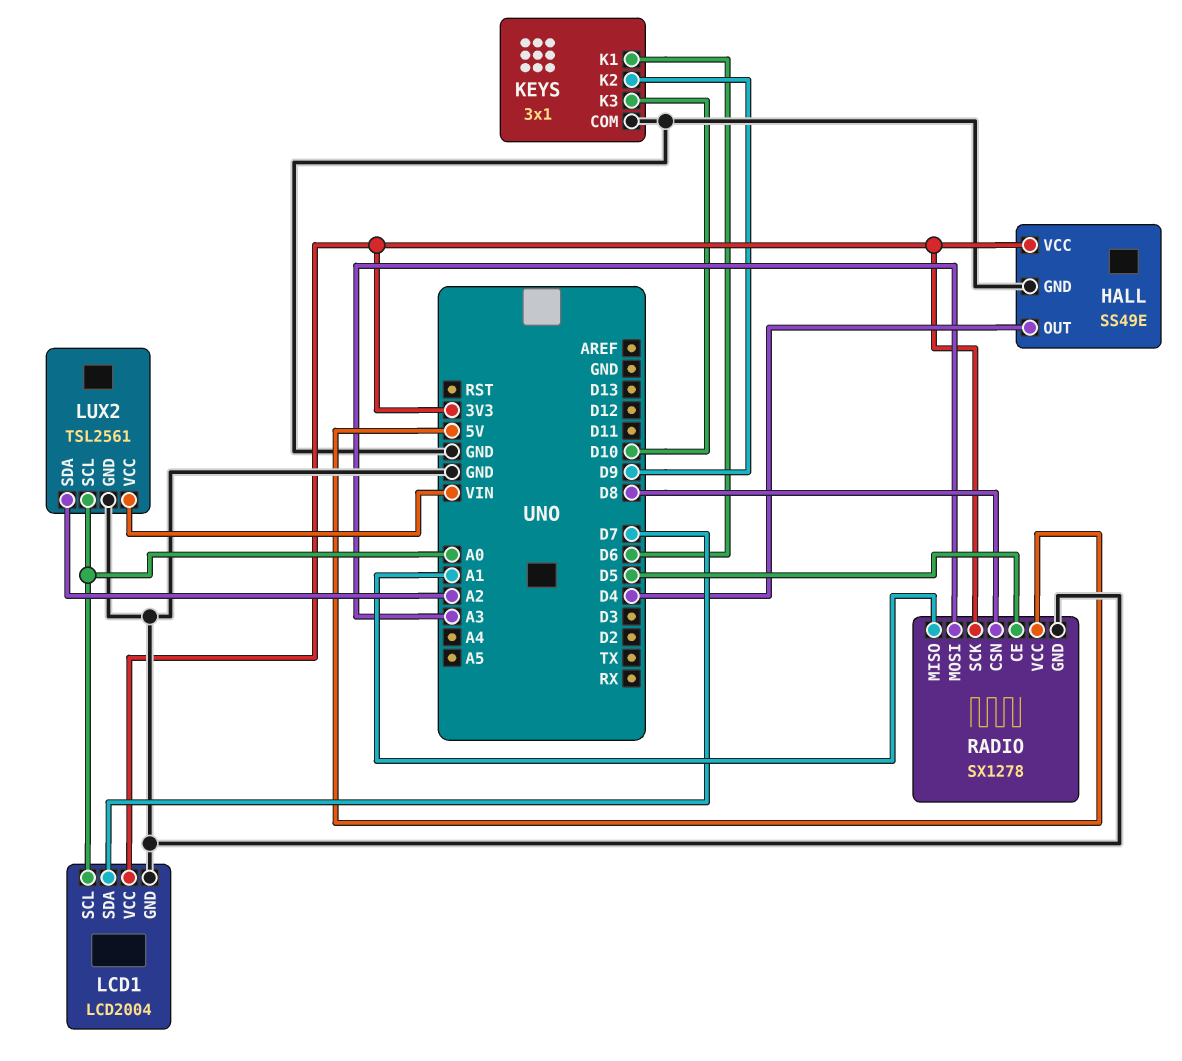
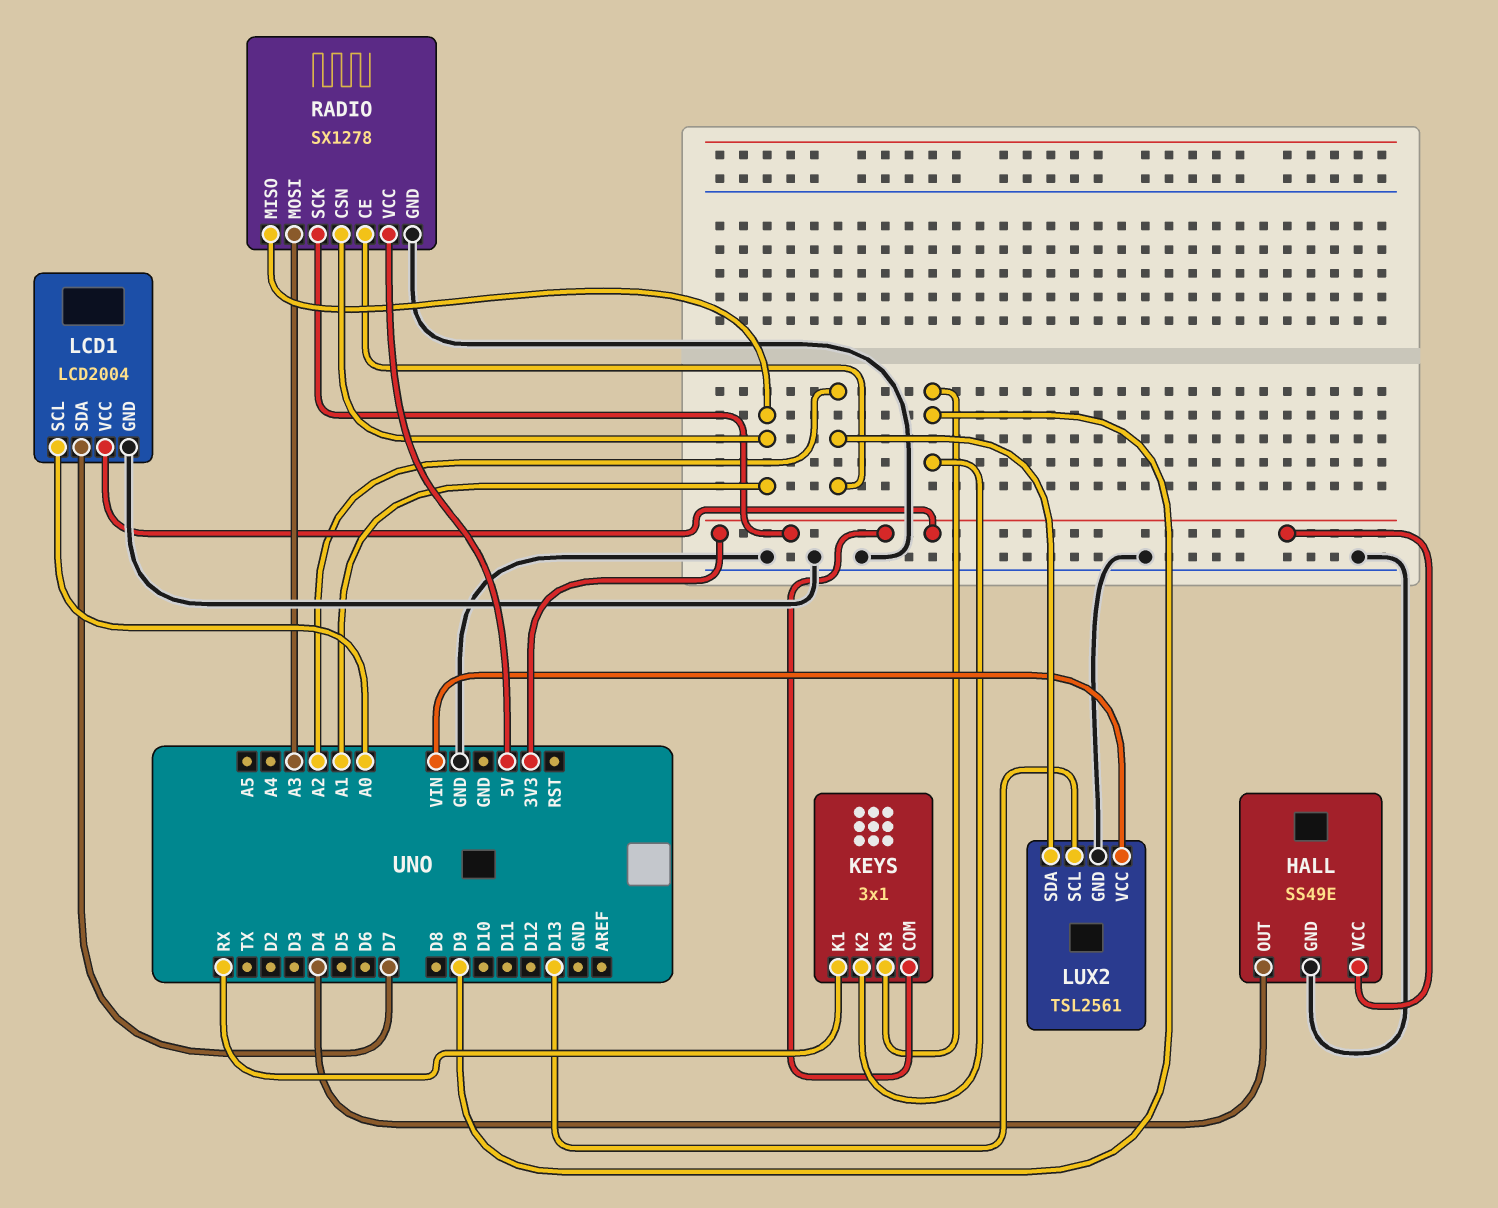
KEYS pin COM: GND -> 3V3
KEYS pin K1: D6 -> RX
KEYS pin K3: D10 -> D9
LUX2 pin SCL: A0 -> D13
RADIO pin CE: D5 -> A2
RADIO pin CSN: D8 -> A1

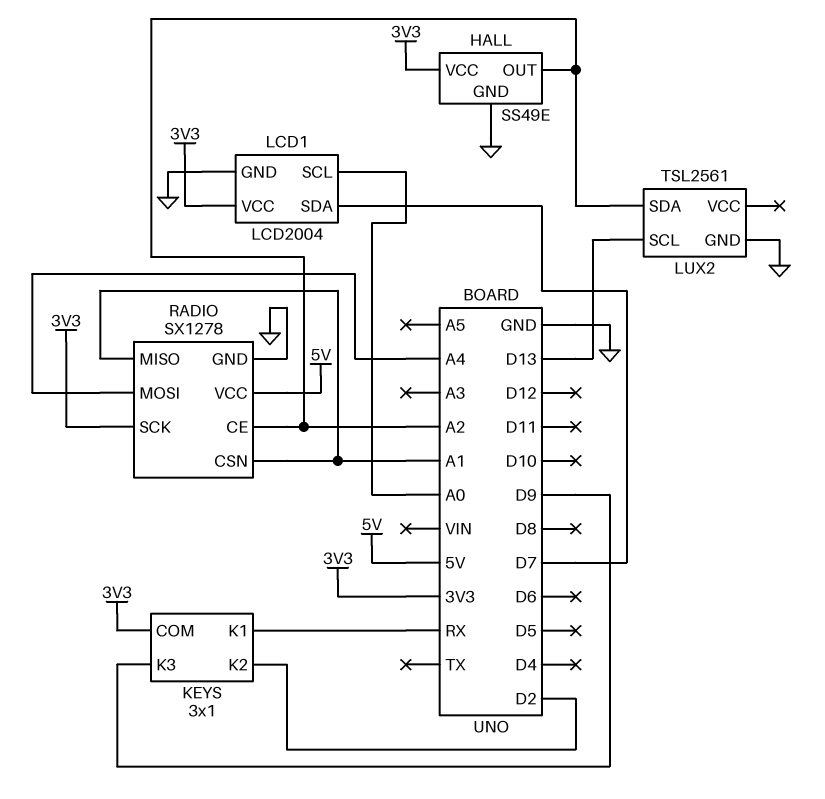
HALL pin OUT: D4 -> A2
KEYS pin K2: D9 -> D2
LUX2 pin VCC: VIN -> none
RADIO pin MOSI: A3 -> A4

